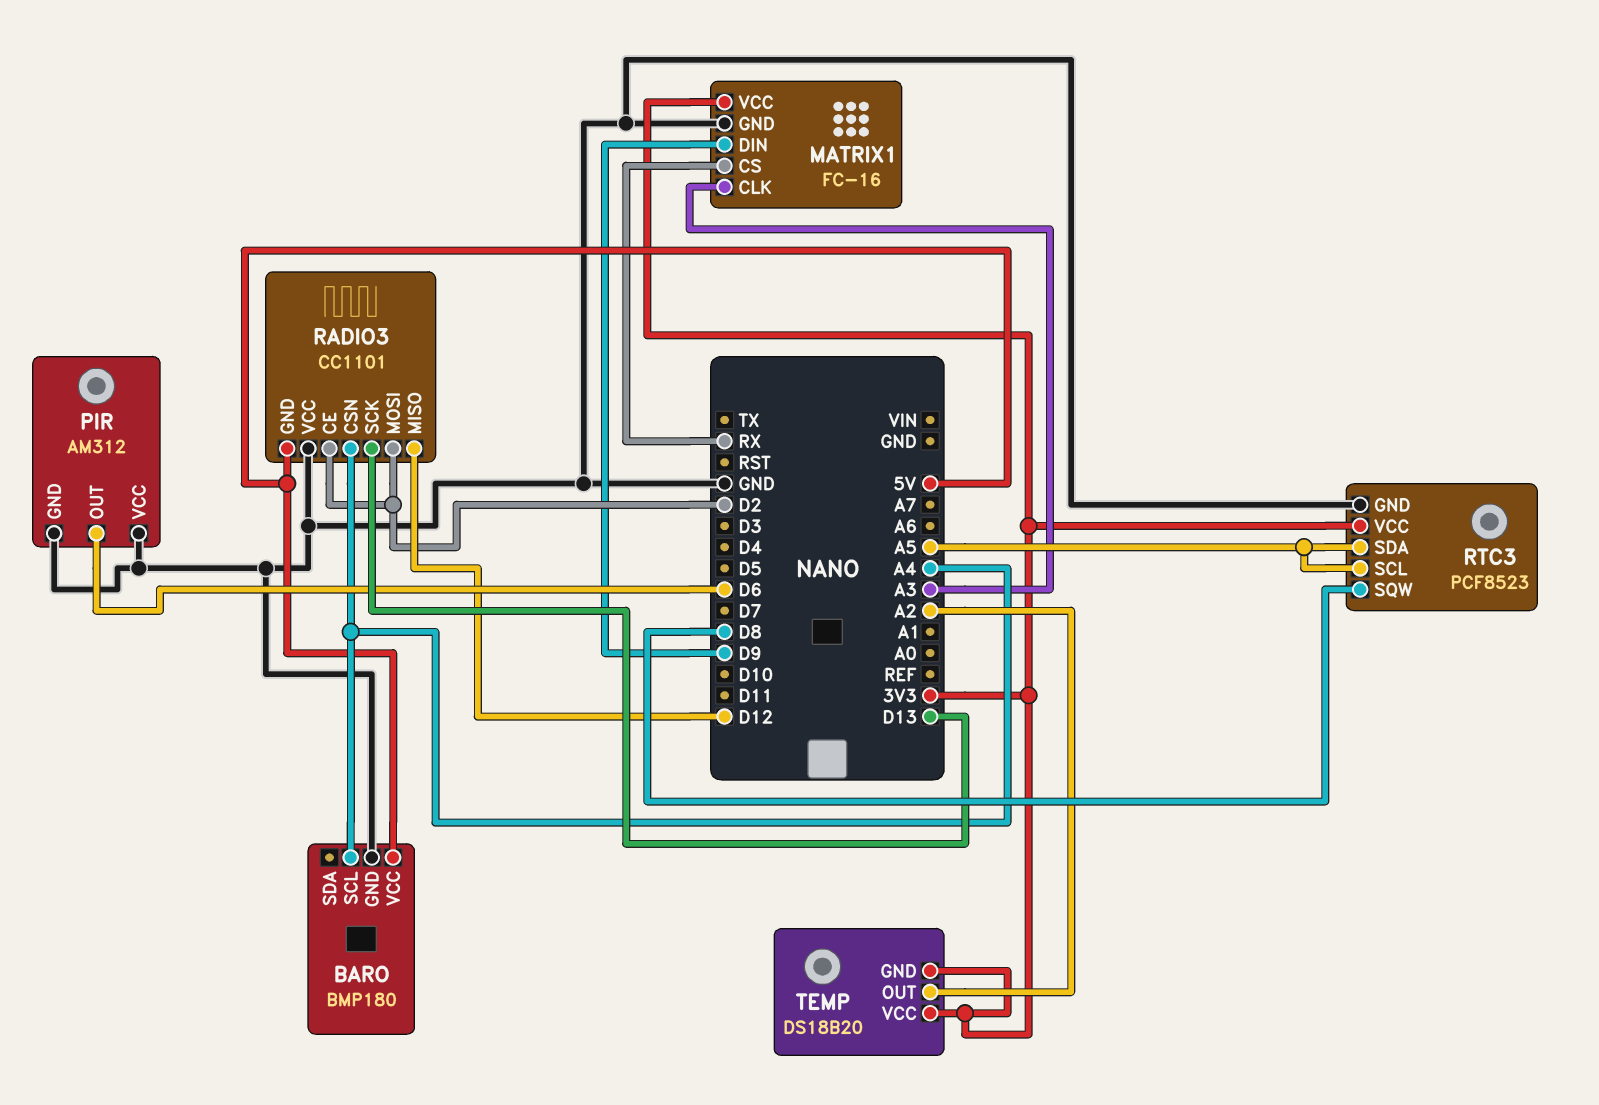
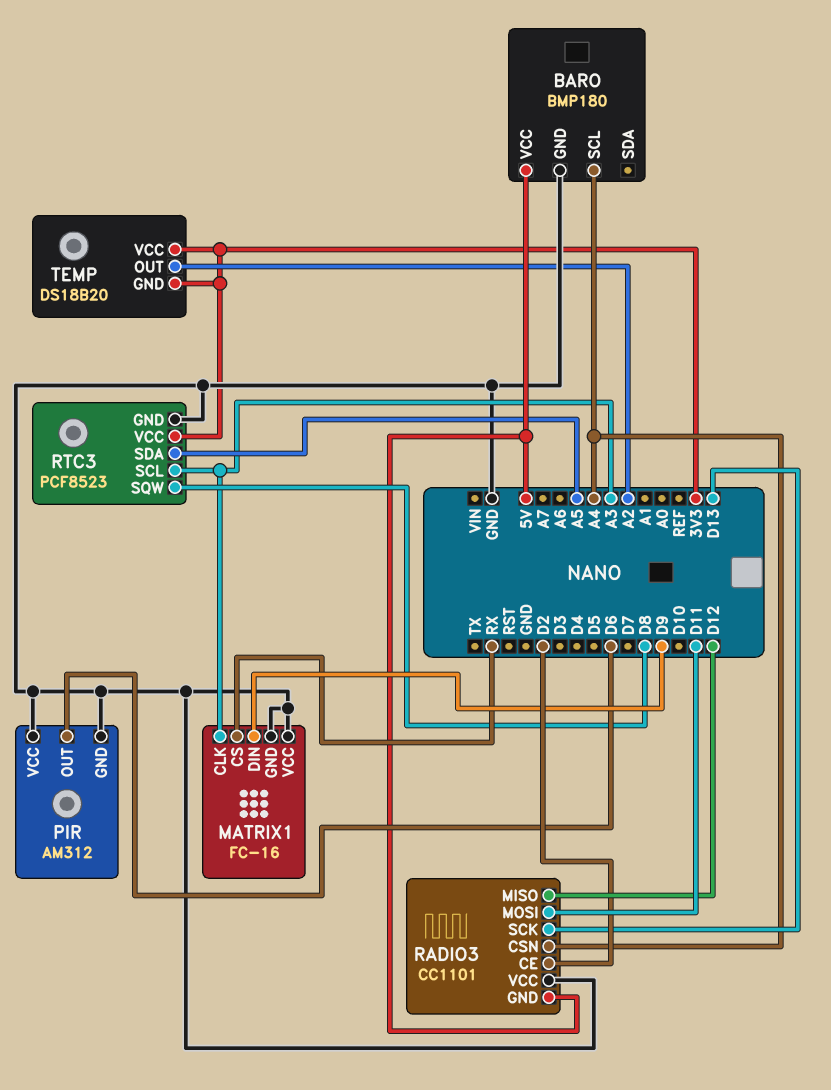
MATRIX1 pin VCC: 3V3 -> GND
RADIO3 pin MOSI: D2 -> D11
RTC3 pin SCL: A5 -> A3

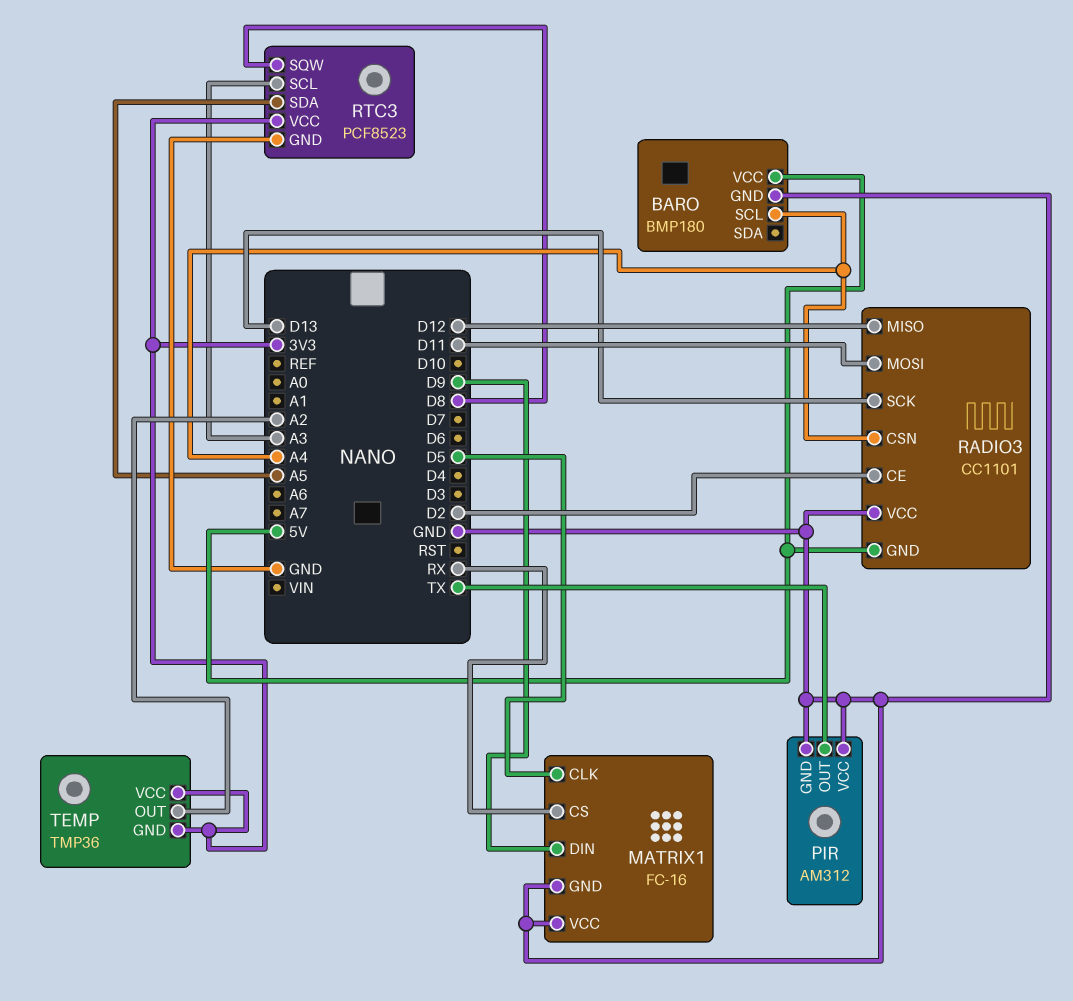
MATRIX1 pin CLK: A3 -> D5
PIR pin OUT: D6 -> TX
TEMP: DS18B20 -> TMP36

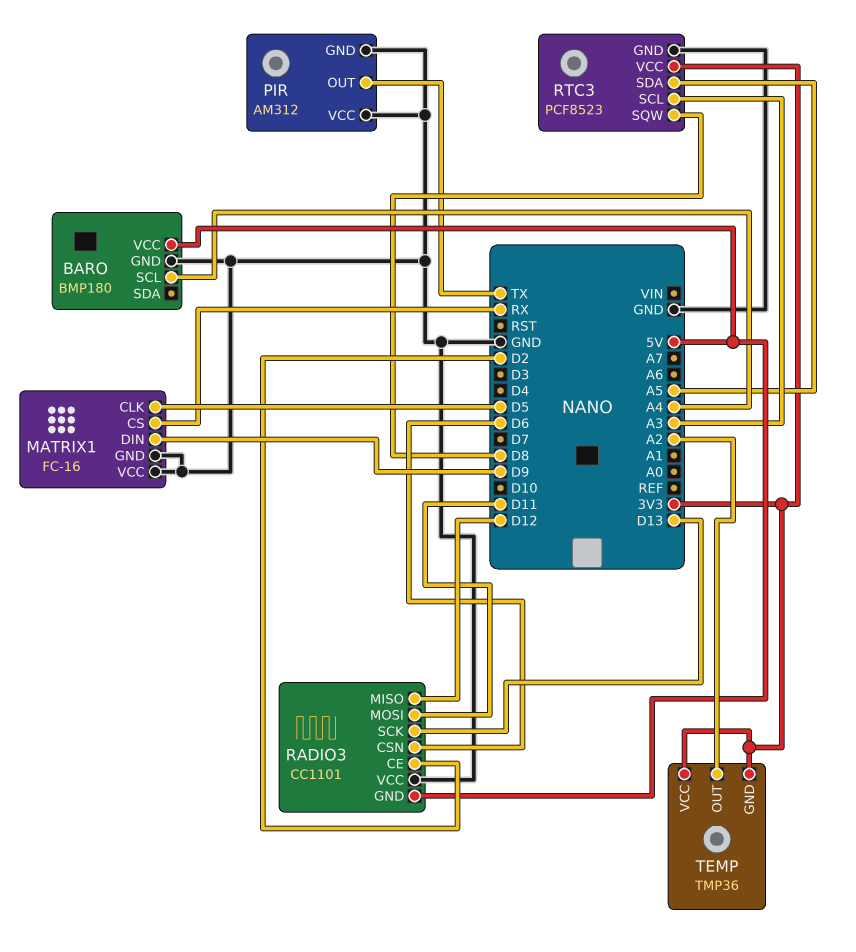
RADIO3 pin CSN: A4 -> D6

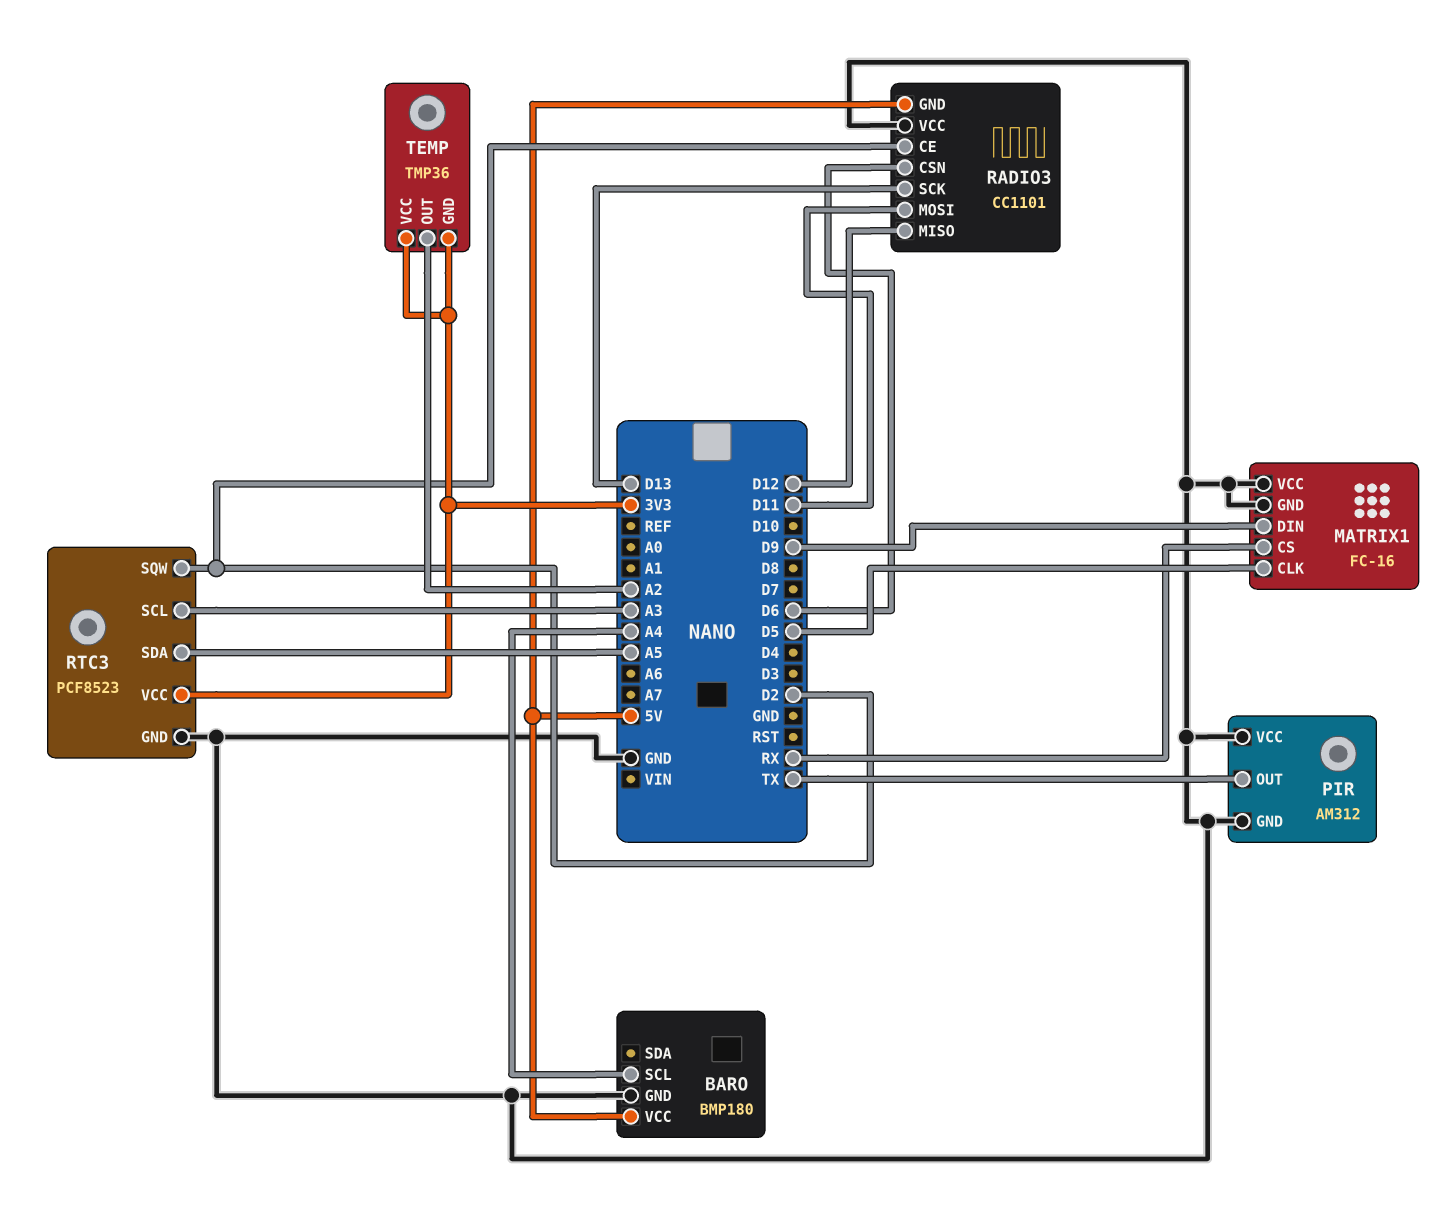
RTC3 pin SQW: D8 -> D2

